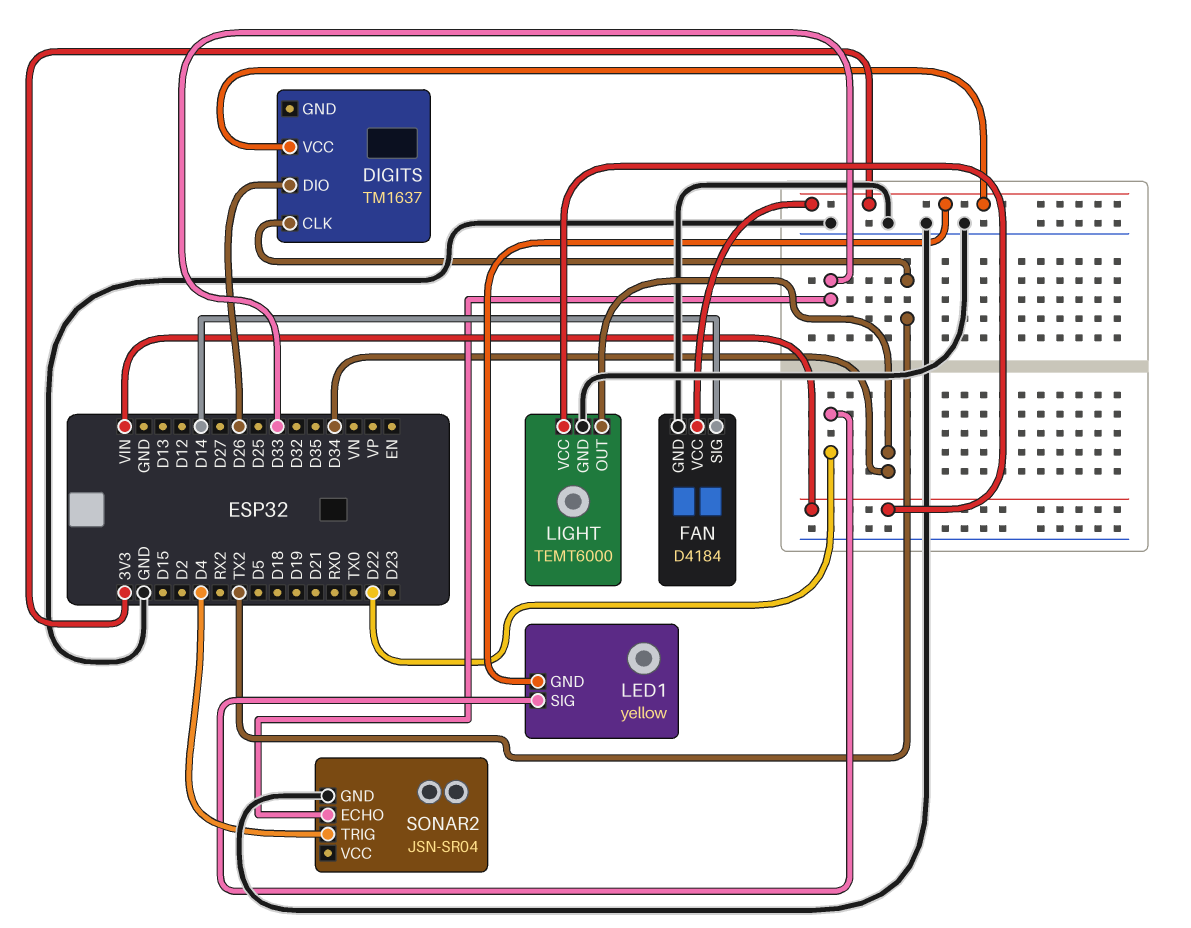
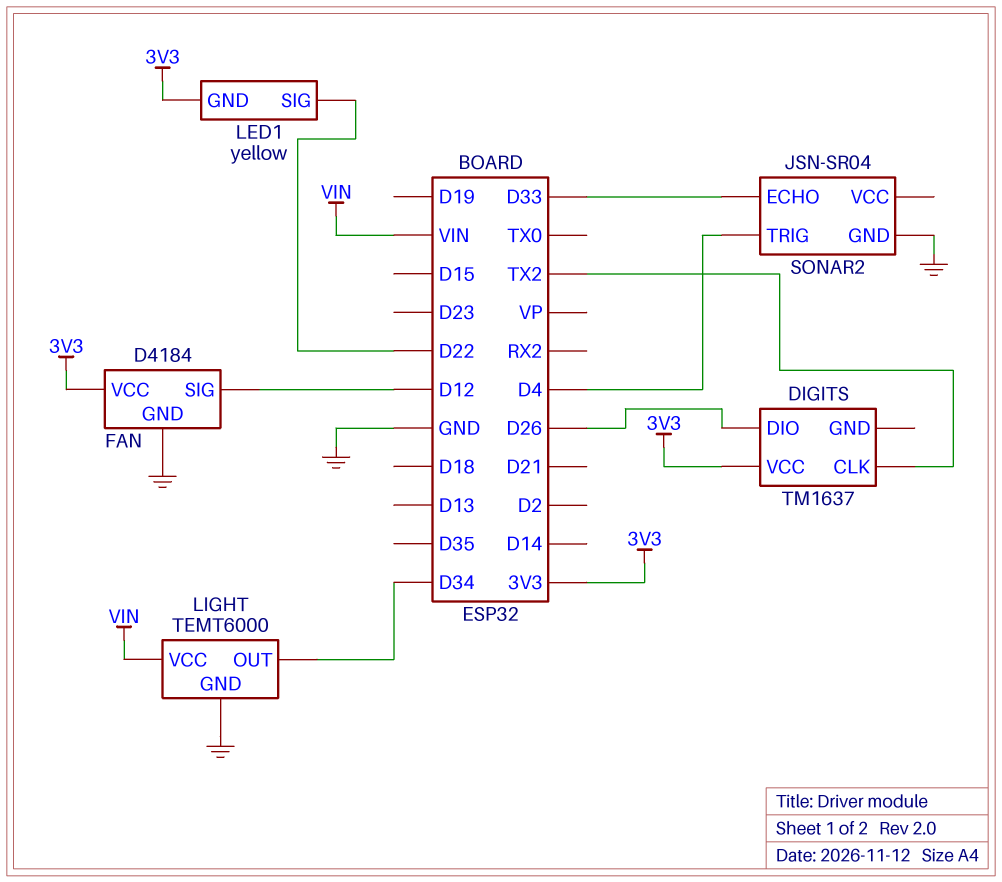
FAN pin SIG: D14 -> D12

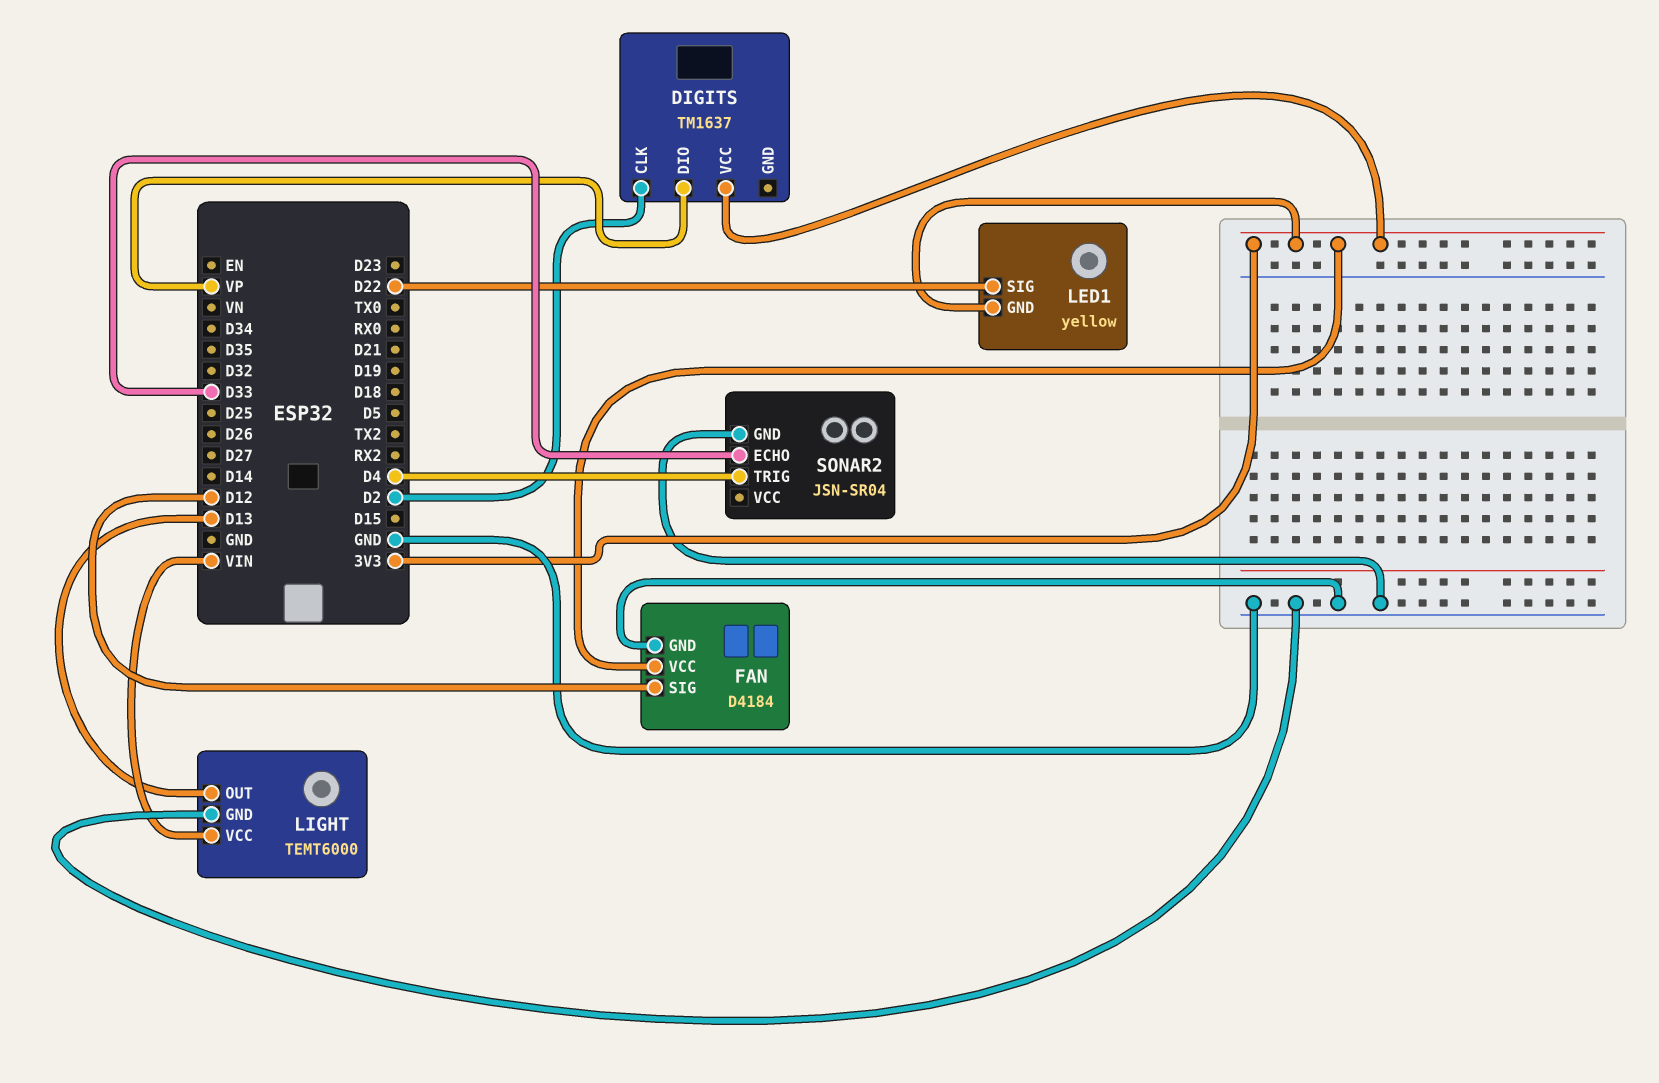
DIGITS pin CLK: TX2 -> D2
DIGITS pin DIO: D26 -> VP
LIGHT pin OUT: D34 -> D13

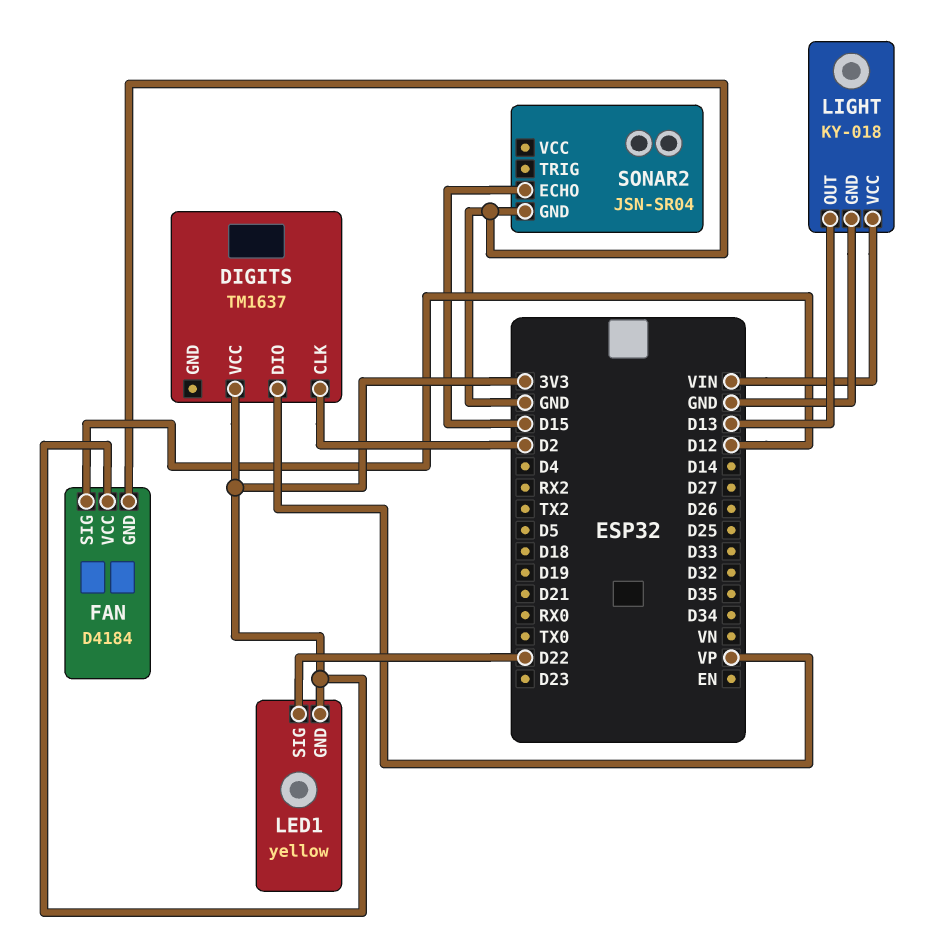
LIGHT: TEMT6000 -> KY-018
SONAR2 pin ECHO: D33 -> D15
SONAR2 pin TRIG: D4 -> none

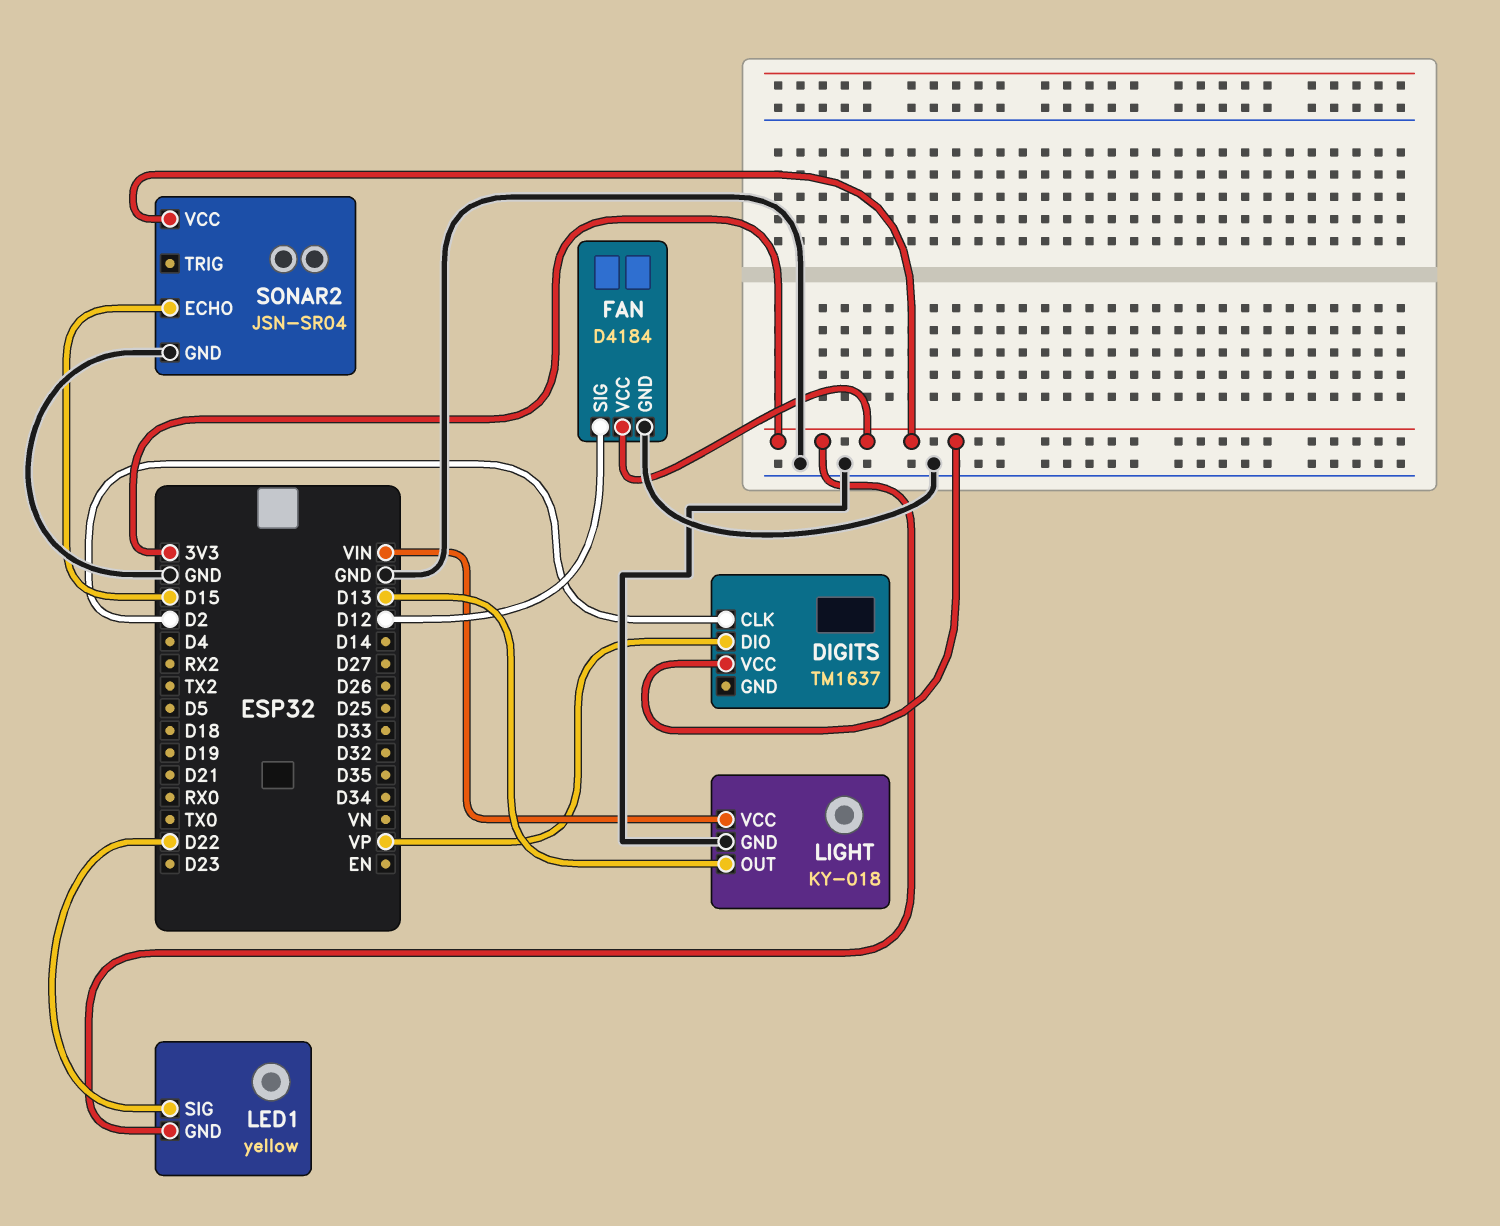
SONAR2 pin VCC: none -> 3V3

